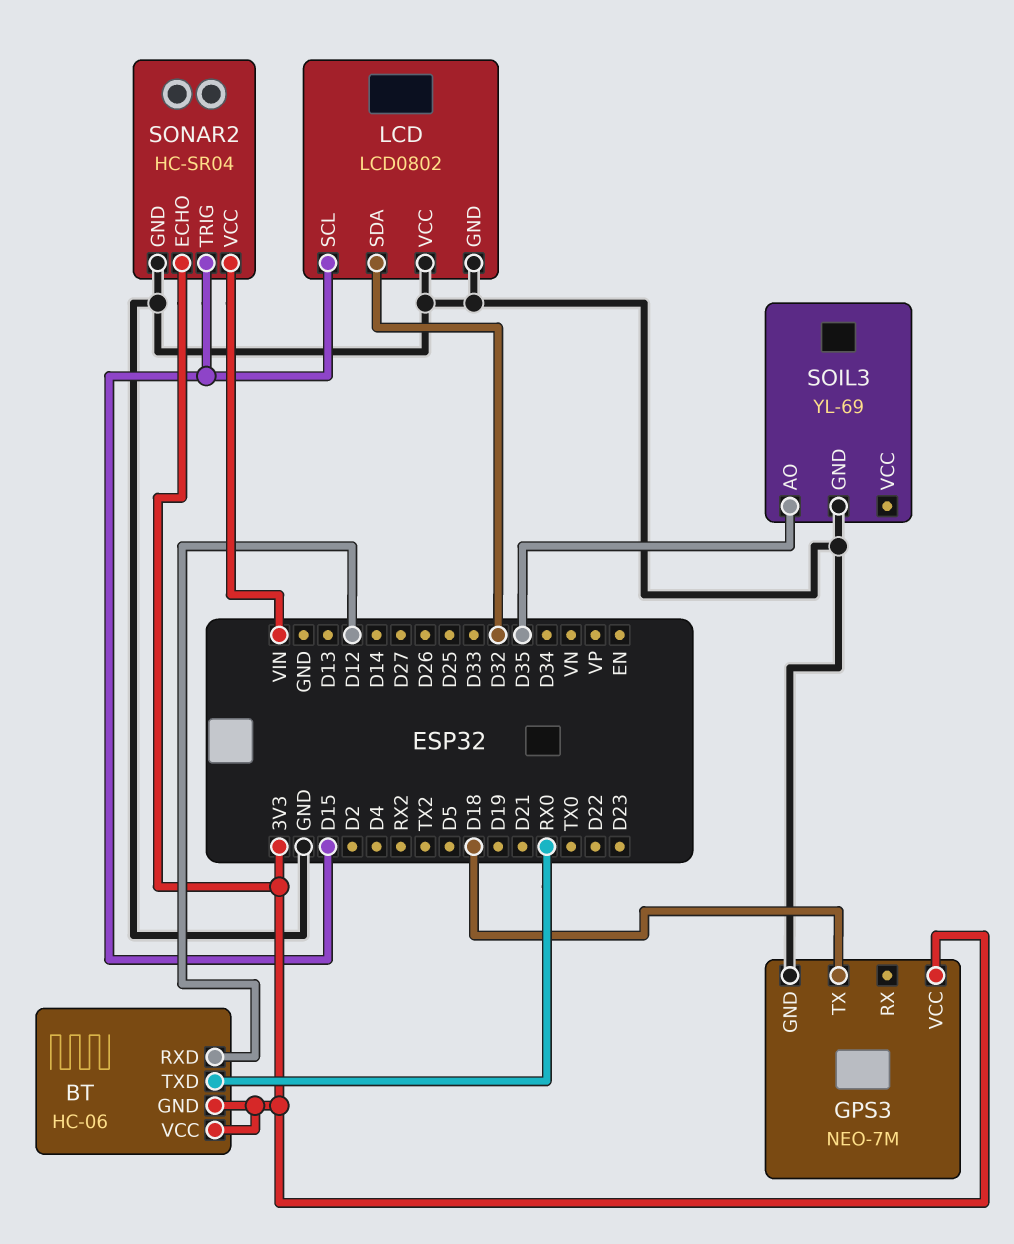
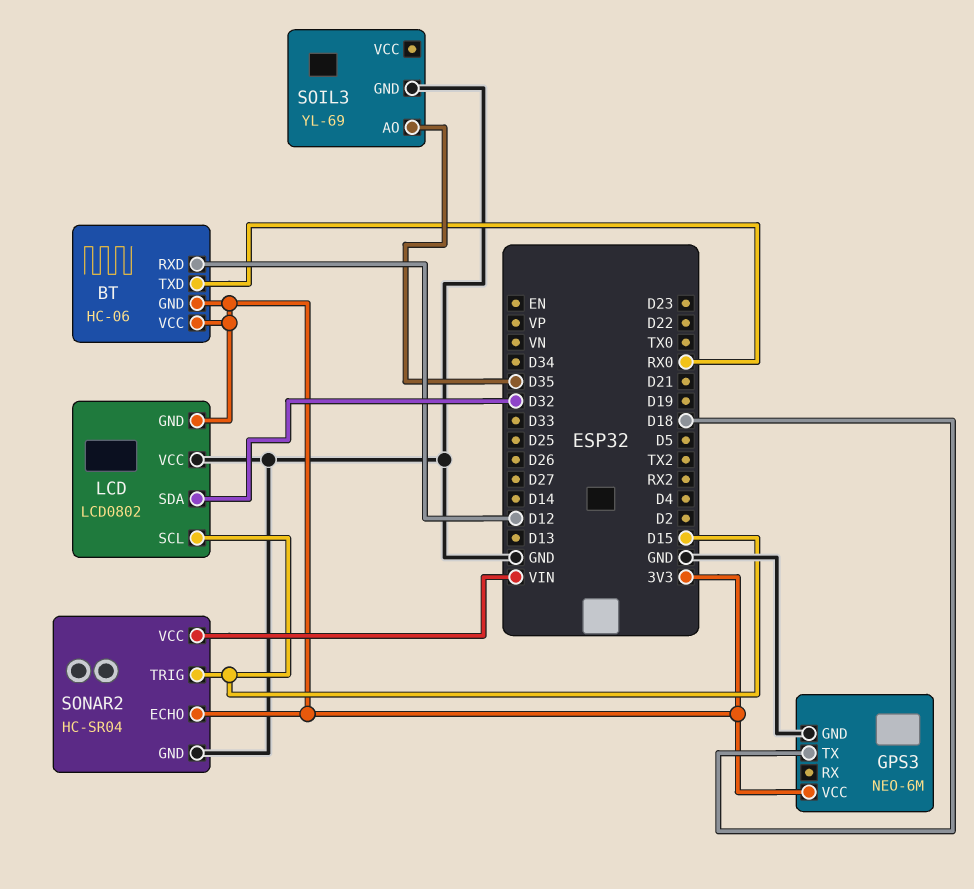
GPS3: NEO-7M -> NEO-6M
LCD pin GND: GND -> 3V3

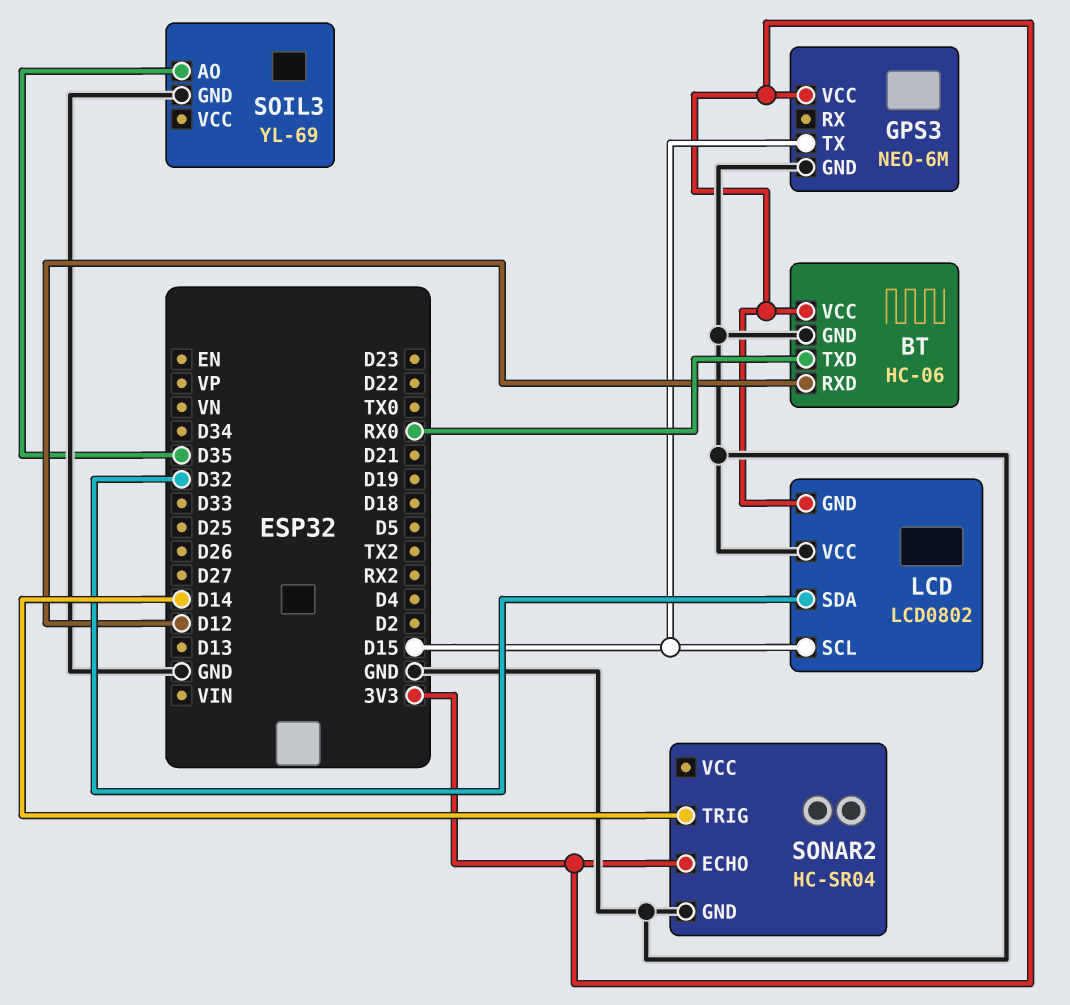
BT pin GND: 3V3 -> GND
GPS3 pin TX: D18 -> D15
SONAR2 pin TRIG: D15 -> D14
SONAR2 pin VCC: VIN -> none

